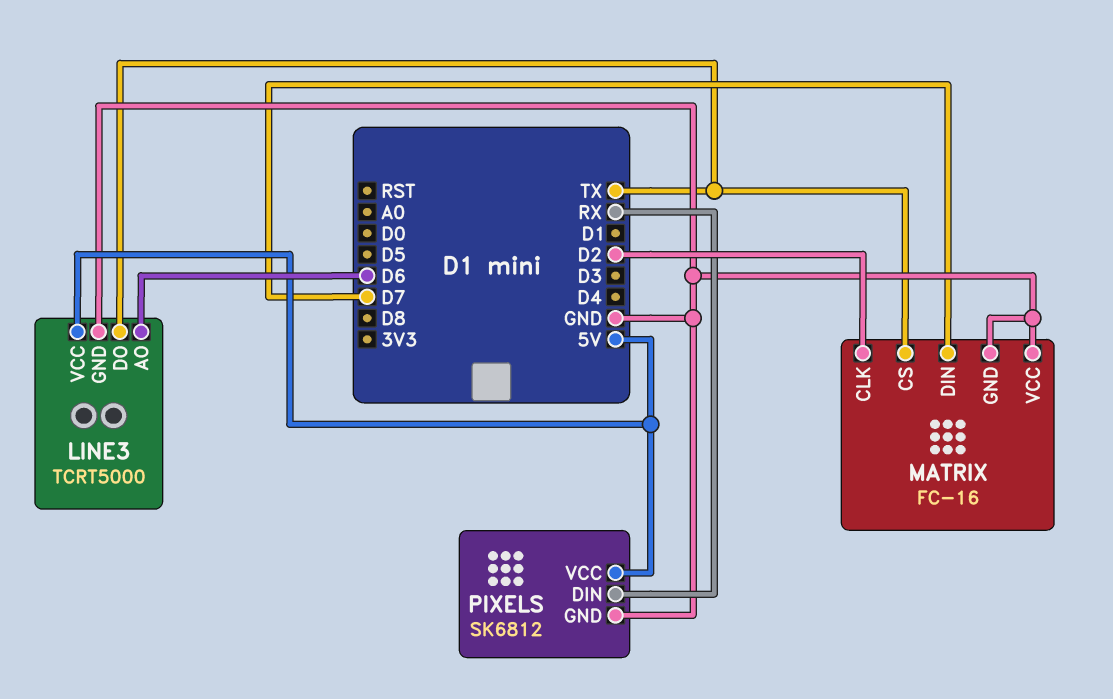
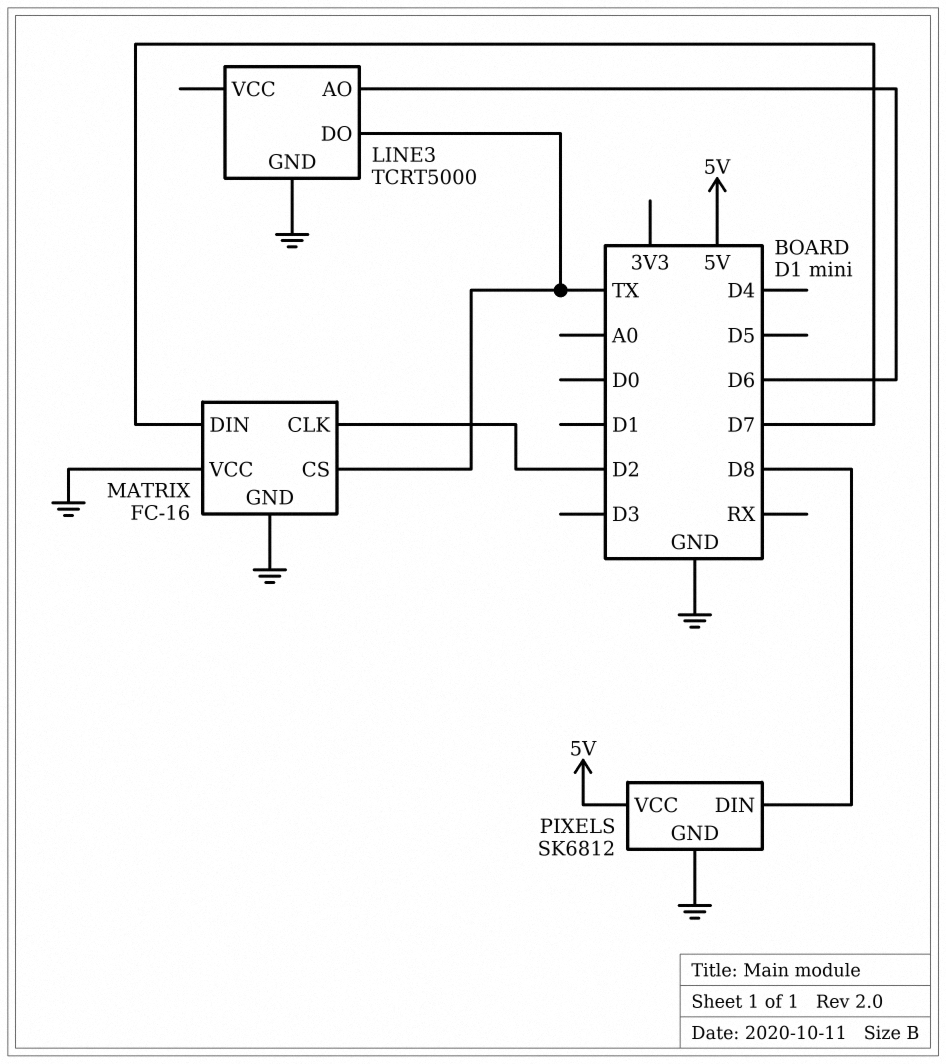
LINE3 pin VCC: 5V -> none
PIXELS pin DIN: RX -> D8

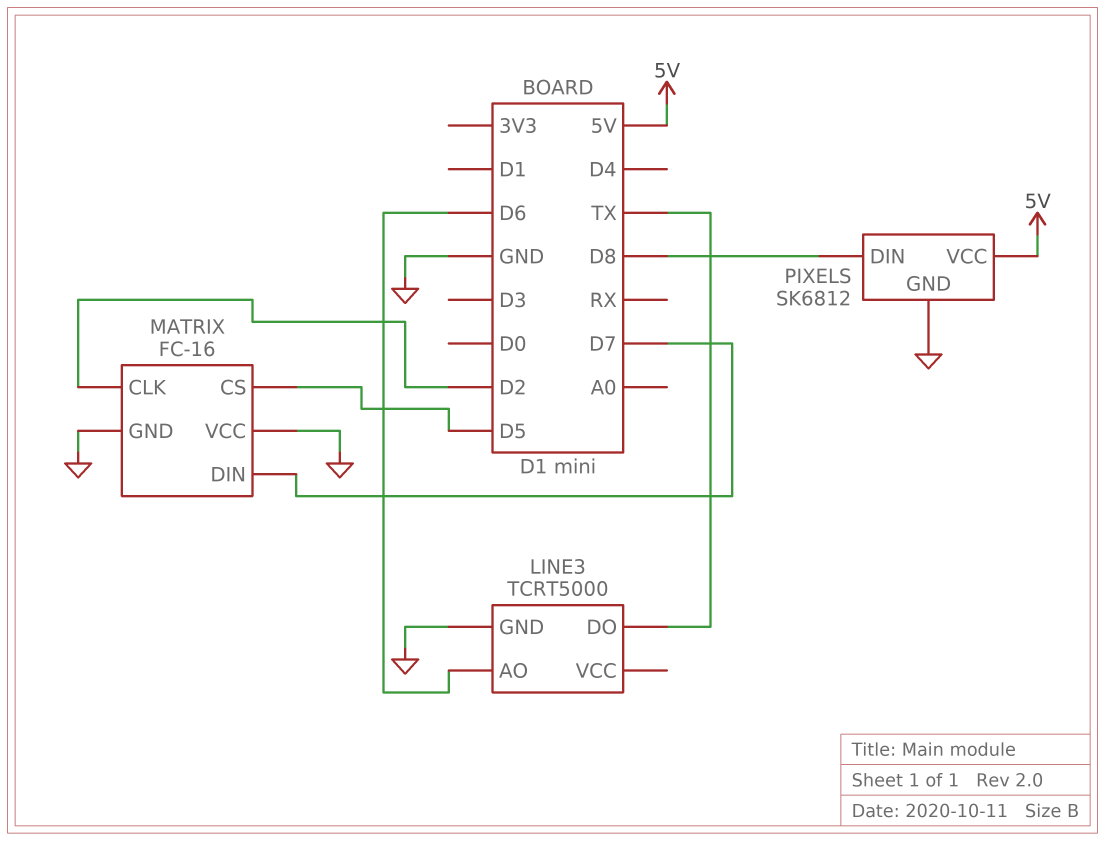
MATRIX pin CS: TX -> D5

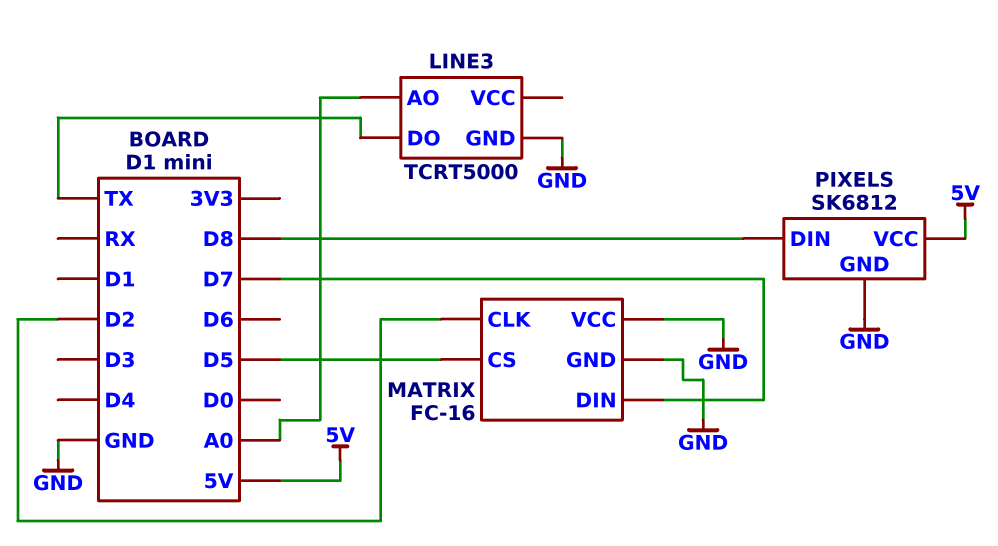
LINE3 pin AO: D6 -> A0

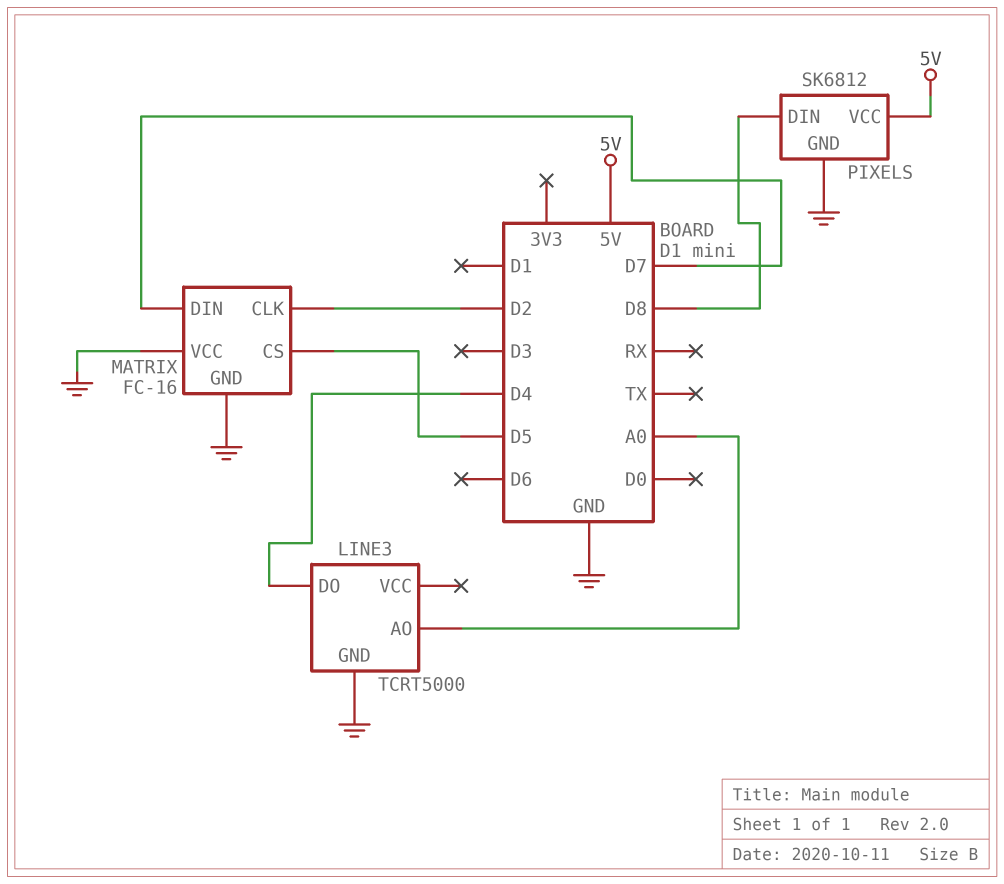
LINE3 pin DO: TX -> D4

